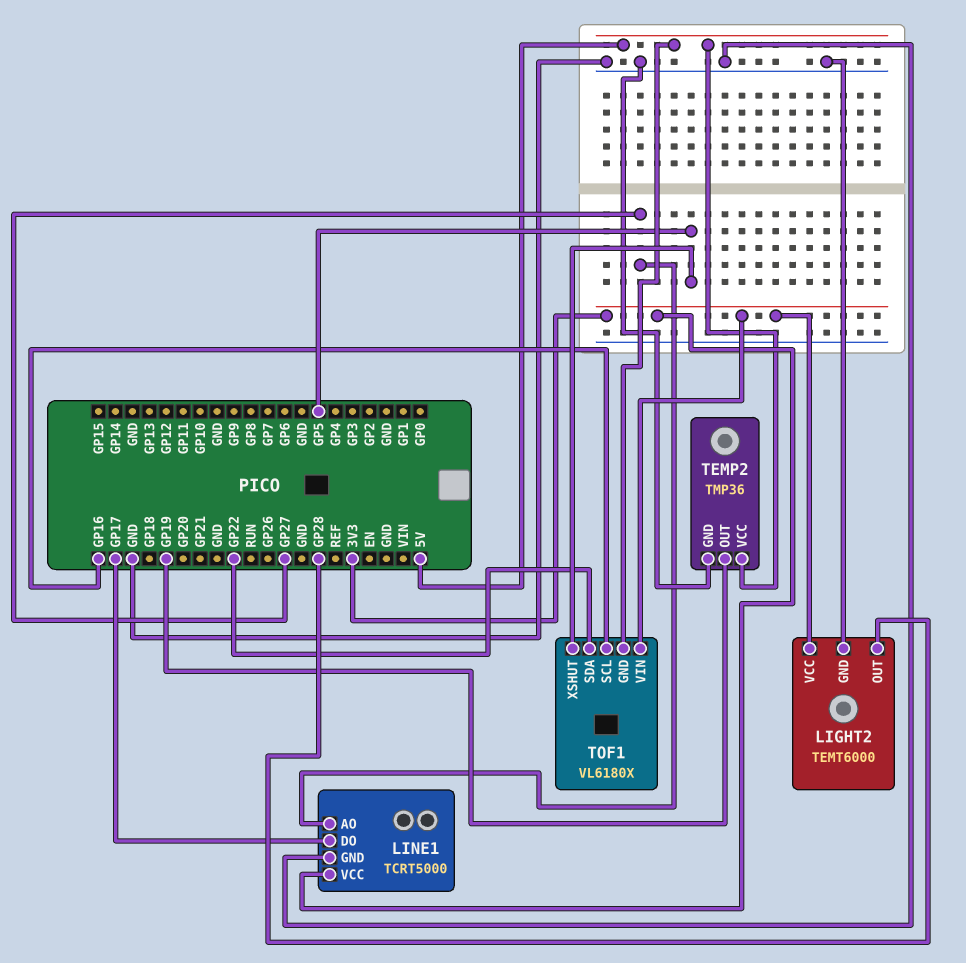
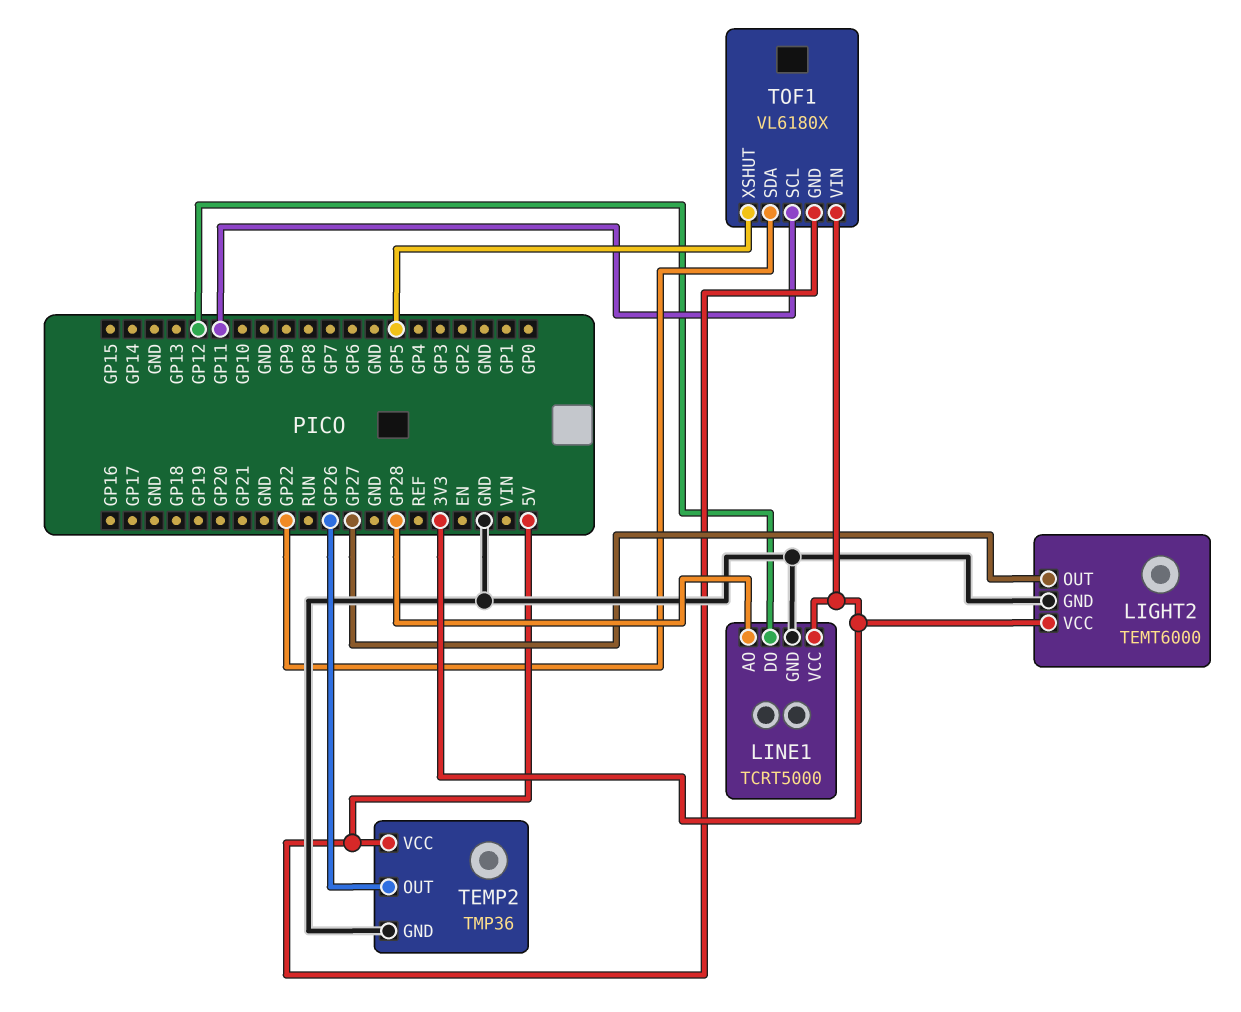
LIGHT2 pin OUT: GP28 -> GP27
LINE1 pin AO: GP27 -> GP28
LINE1 pin DO: GP17 -> GP12
TEMP2 pin OUT: GP19 -> GP26
TOF1 pin SCL: GP16 -> GP11

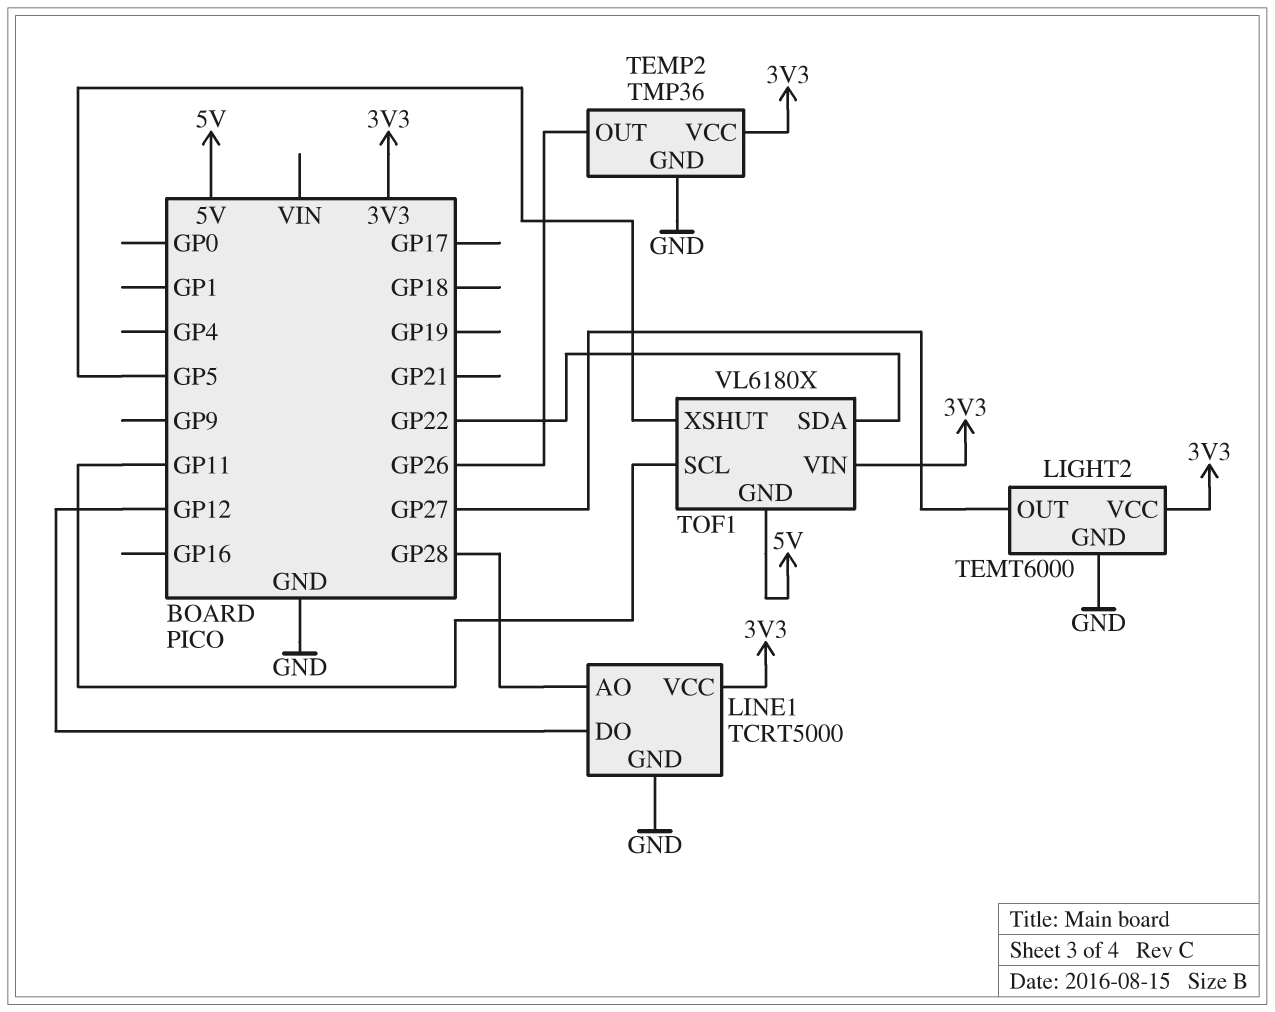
TEMP2 pin VCC: 5V -> 3V3

